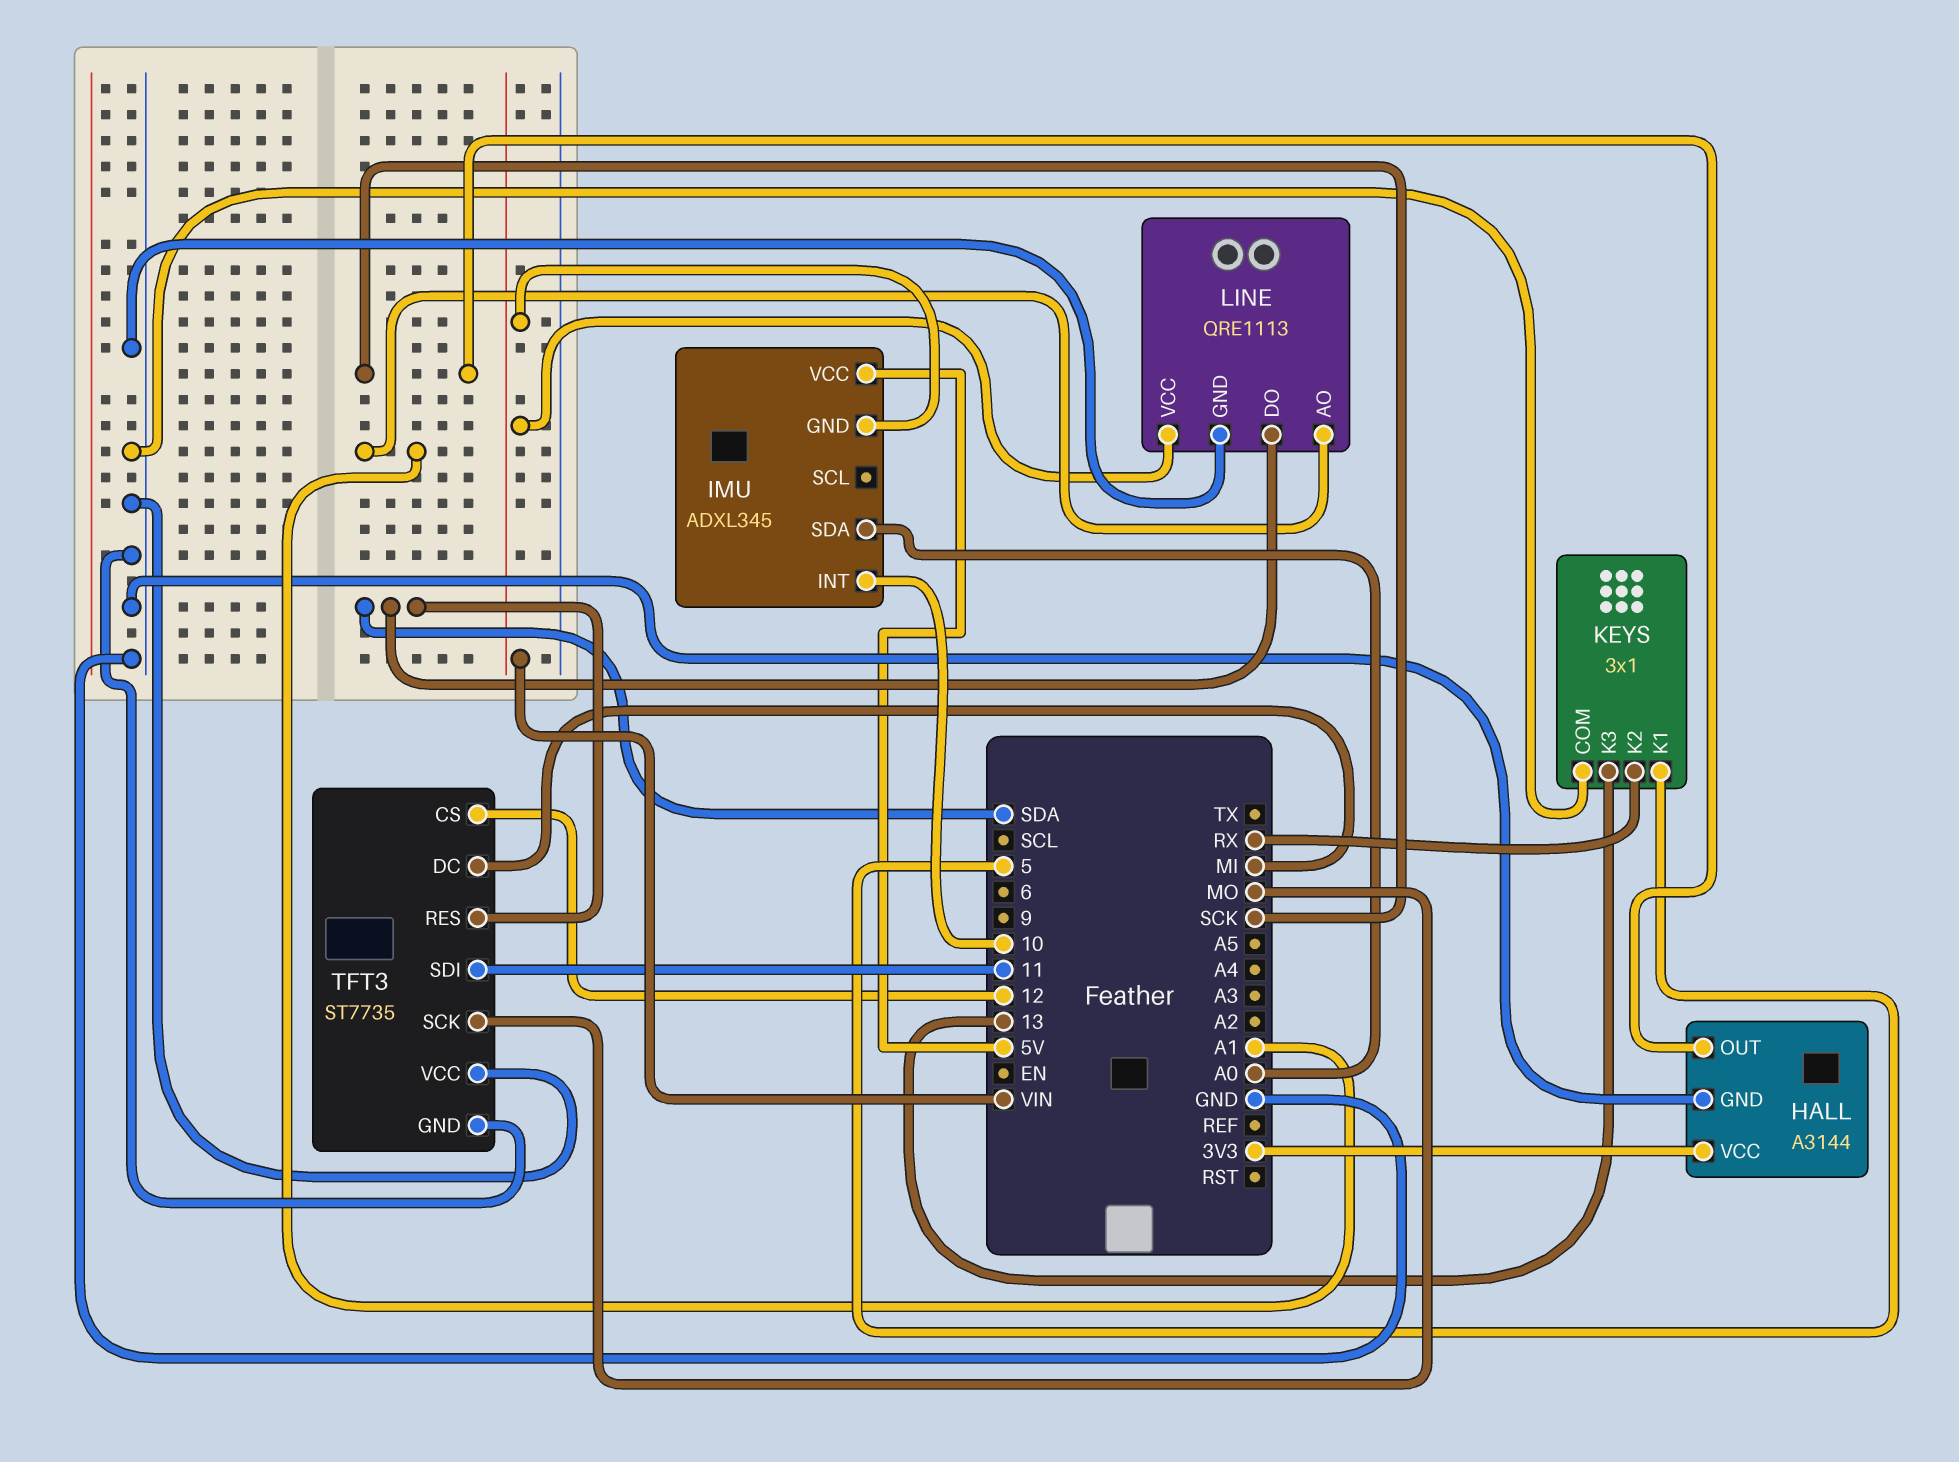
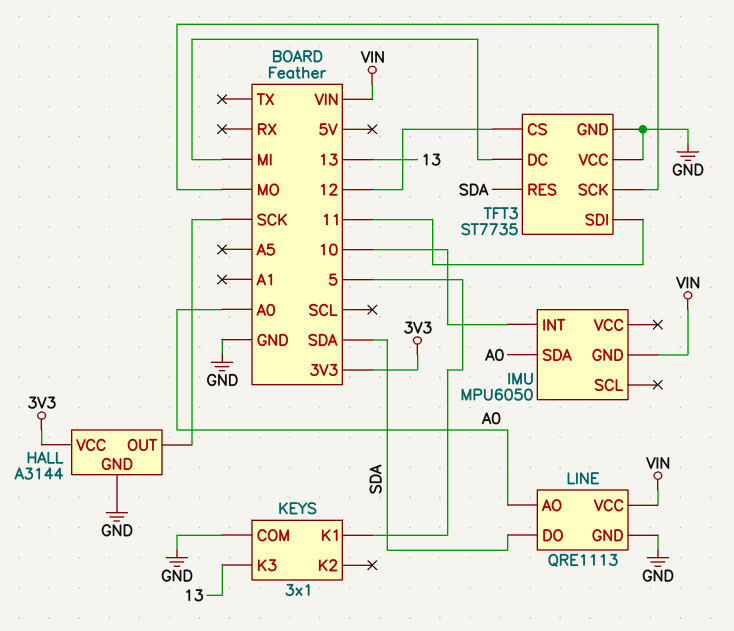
IMU: ADXL345 -> MPU6050
IMU pin VCC: 5V -> none
KEYS pin K2: RX -> none
LINE pin AO: A1 -> A0

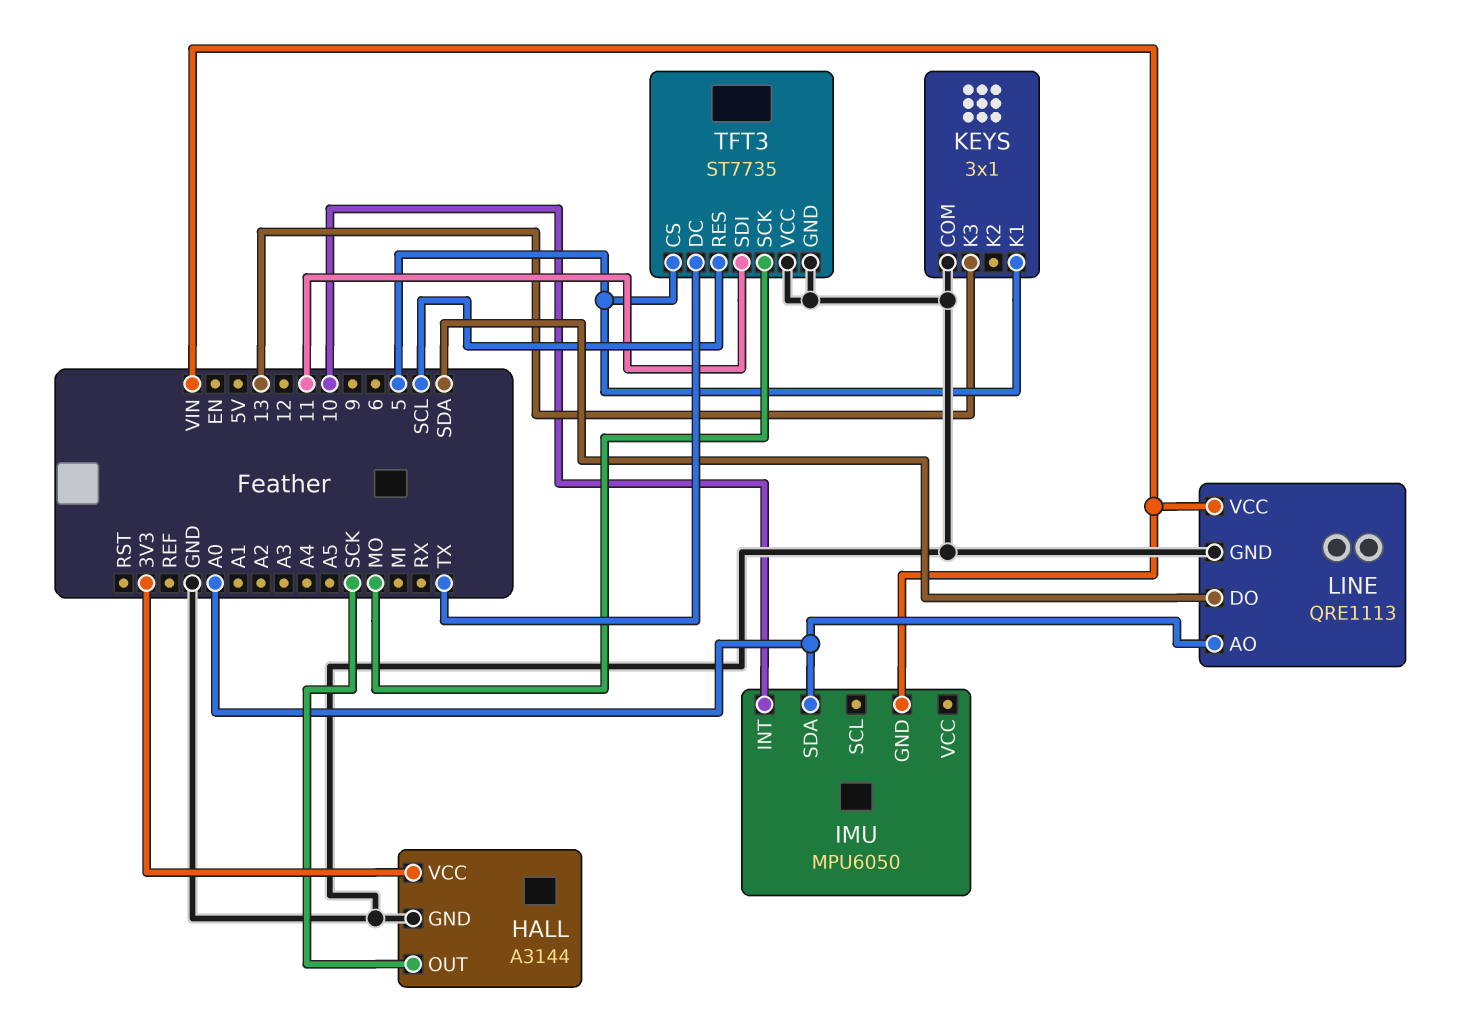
TFT3 pin CS: 12 -> 5
TFT3 pin DC: MI -> TX
TFT3 pin RES: SDA -> SCL

